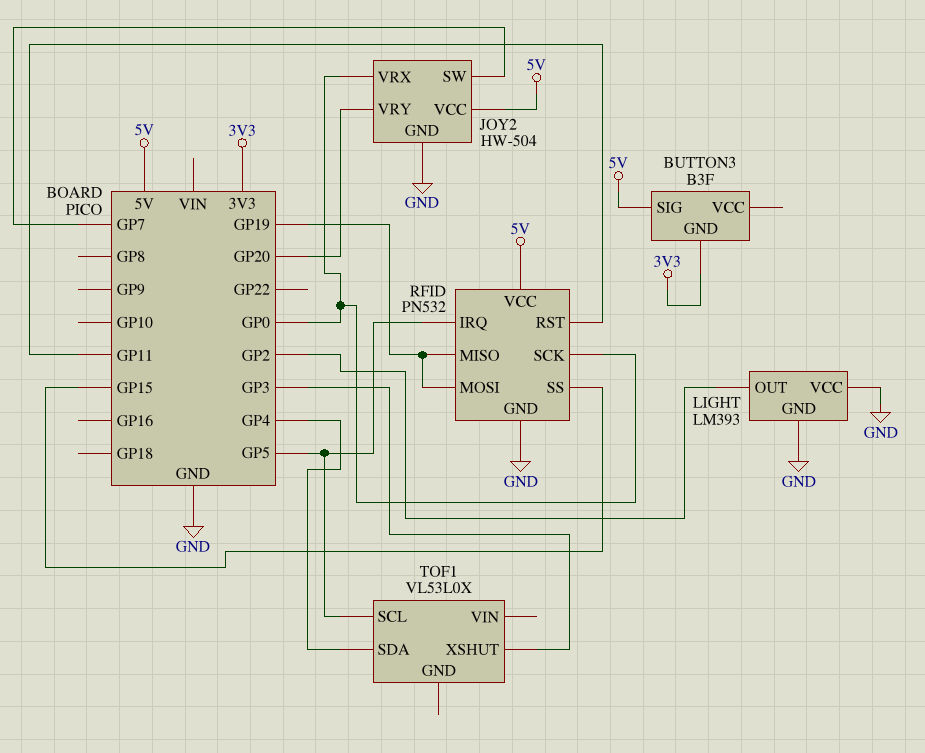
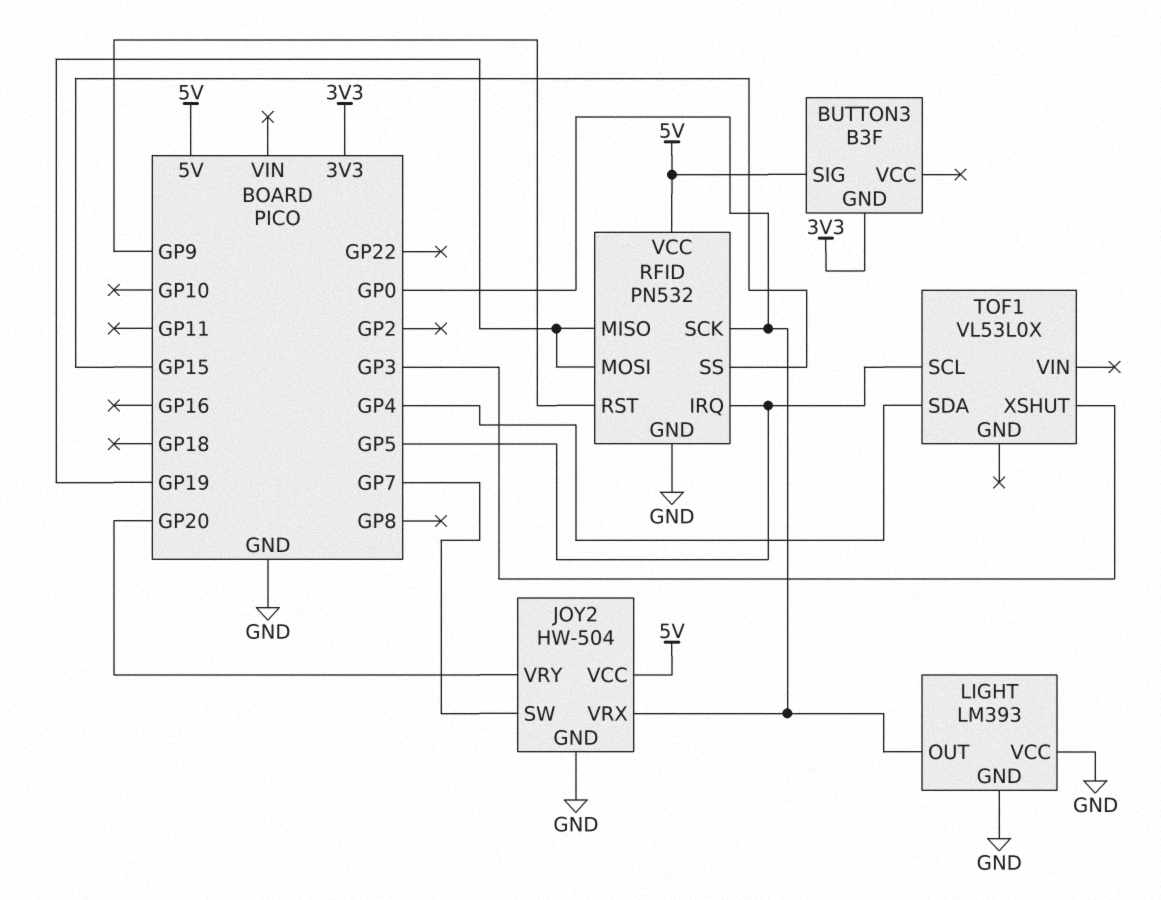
LIGHT pin OUT: GP2 -> GP0
RFID pin RST: GP11 -> GP9

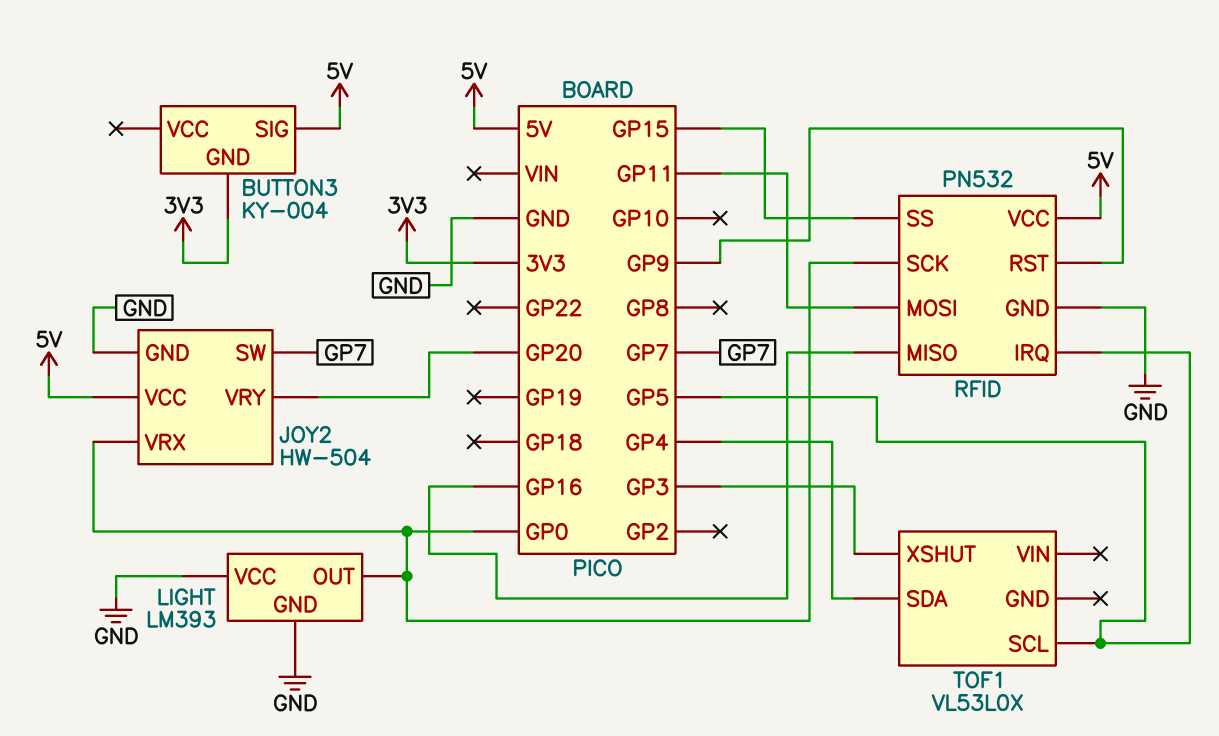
BUTTON3: B3F -> KY-004
RFID pin MISO: GP19 -> GP16
RFID pin MOSI: GP19 -> GP11

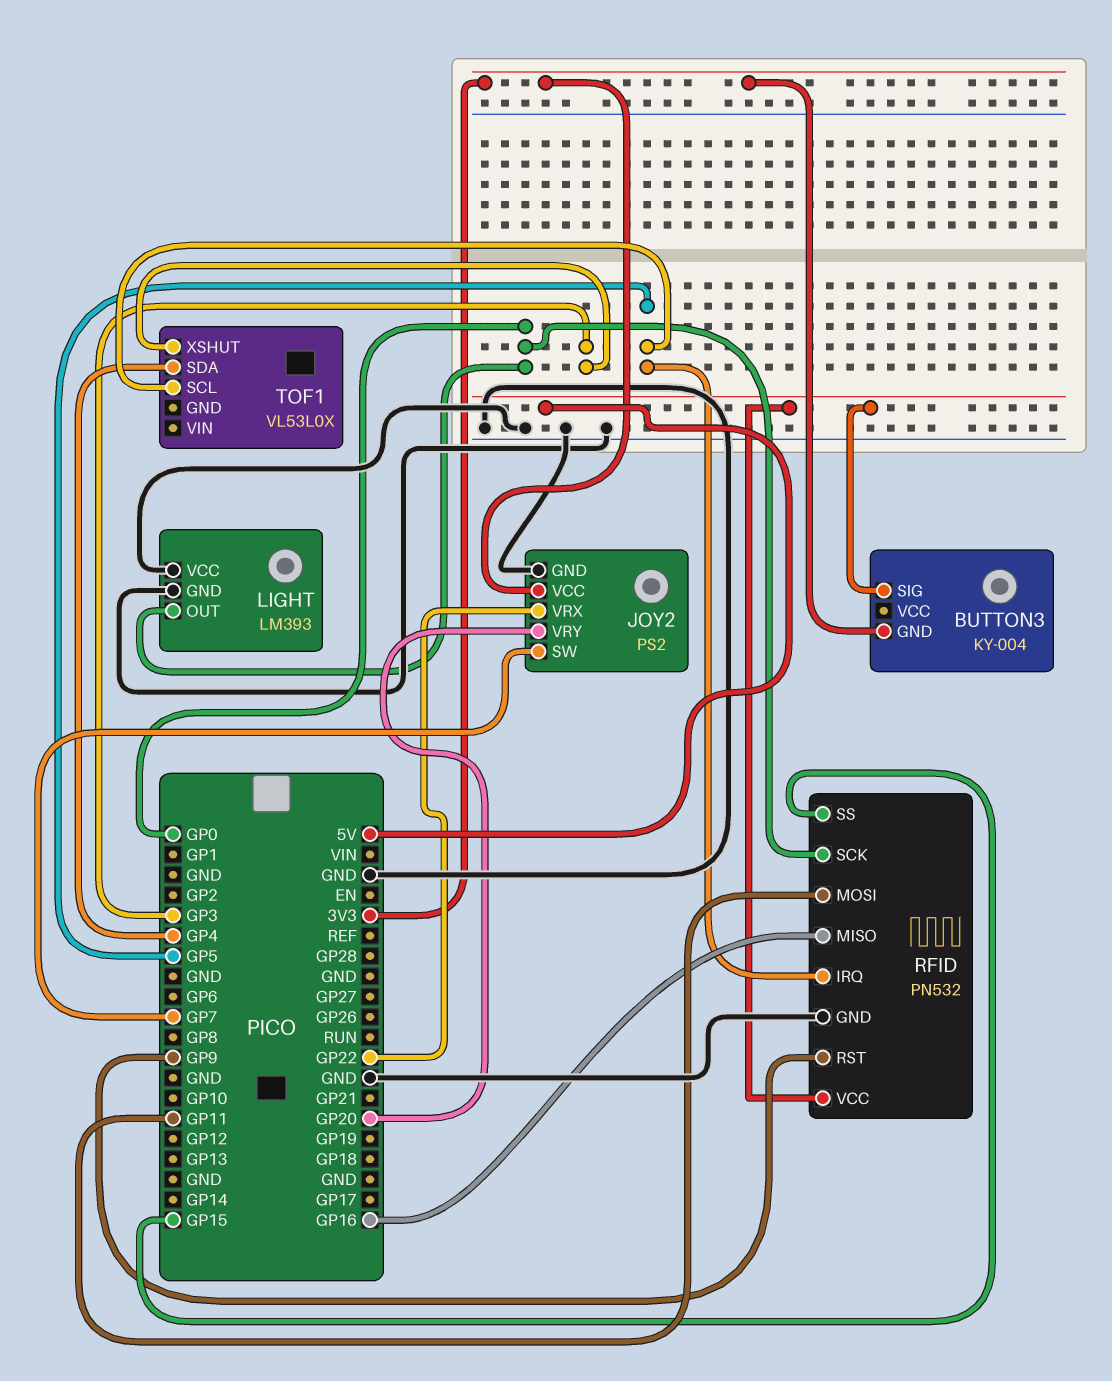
JOY2: HW-504 -> PS2
JOY2 pin VCC: 5V -> 3V3
JOY2 pin VRX: GP0 -> GP22

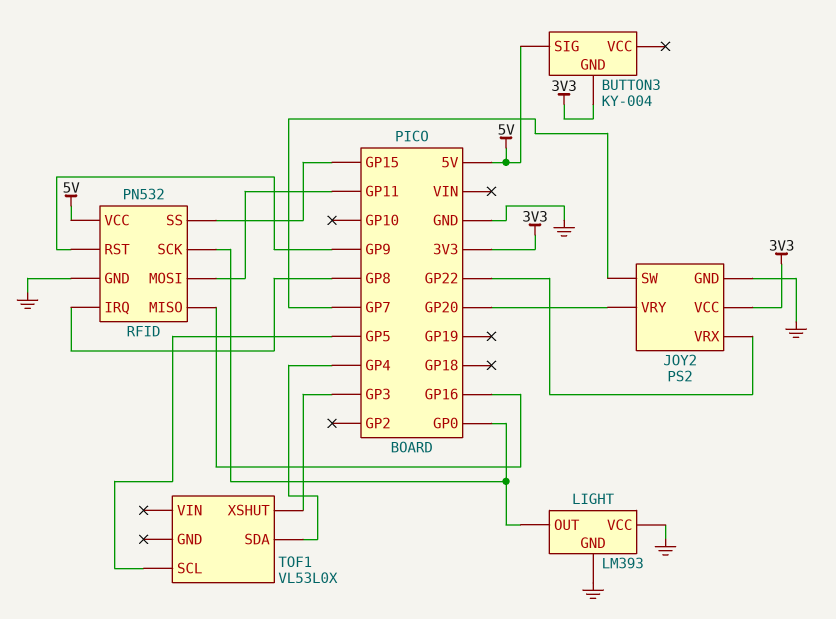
RFID pin IRQ: GP5 -> GP8

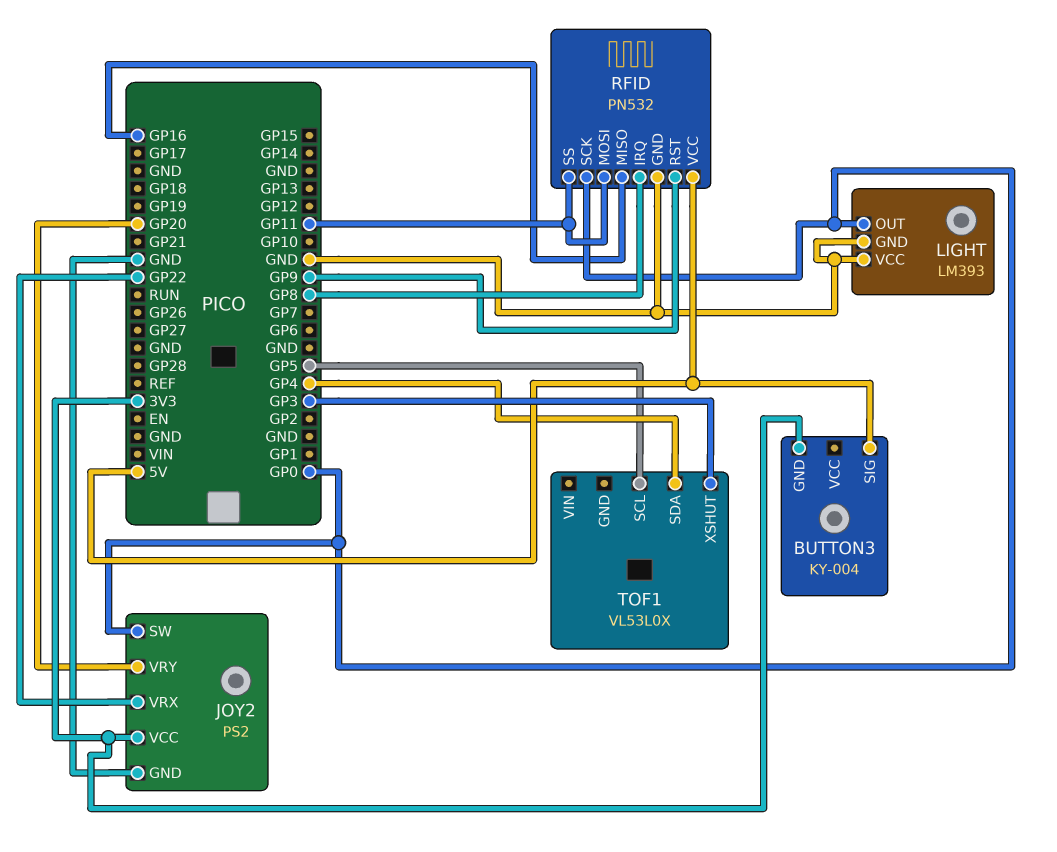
JOY2 pin SW: GP7 -> GP0
RFID pin SS: GP15 -> GP11

